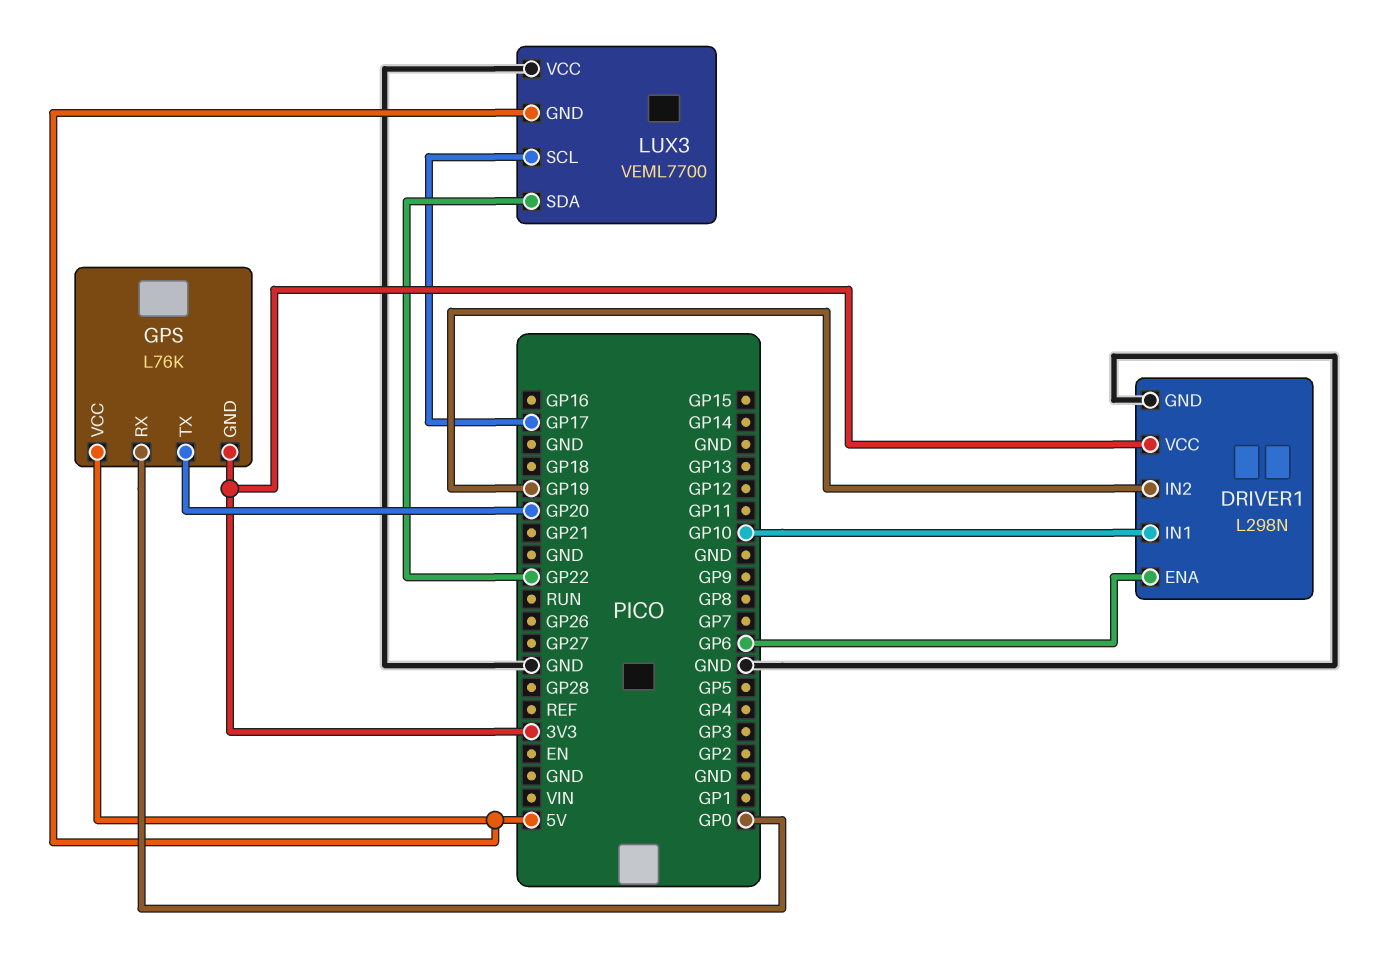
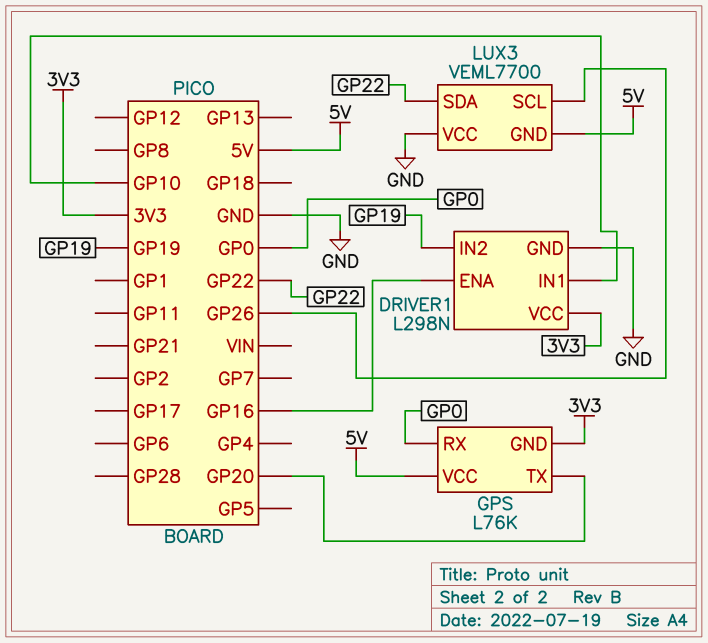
DRIVER1 pin ENA: GP6 -> GP16
LUX3 pin SCL: GP17 -> GP26

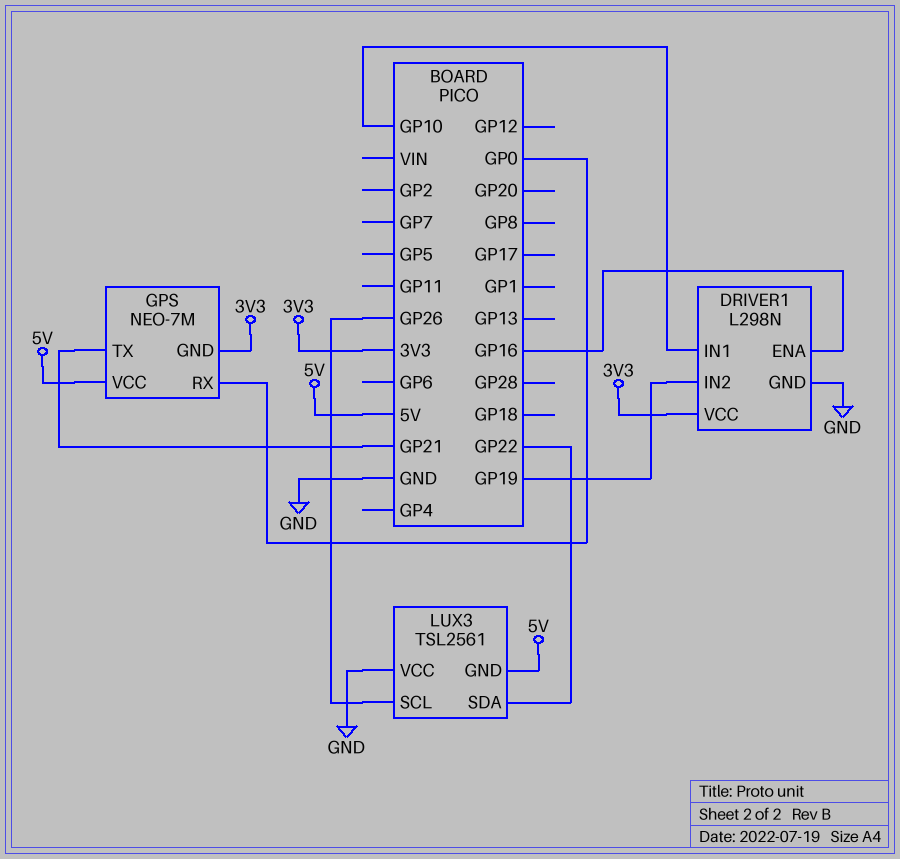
GPS: L76K -> NEO-7M
GPS pin TX: GP20 -> GP21
LUX3: VEML7700 -> TSL2561

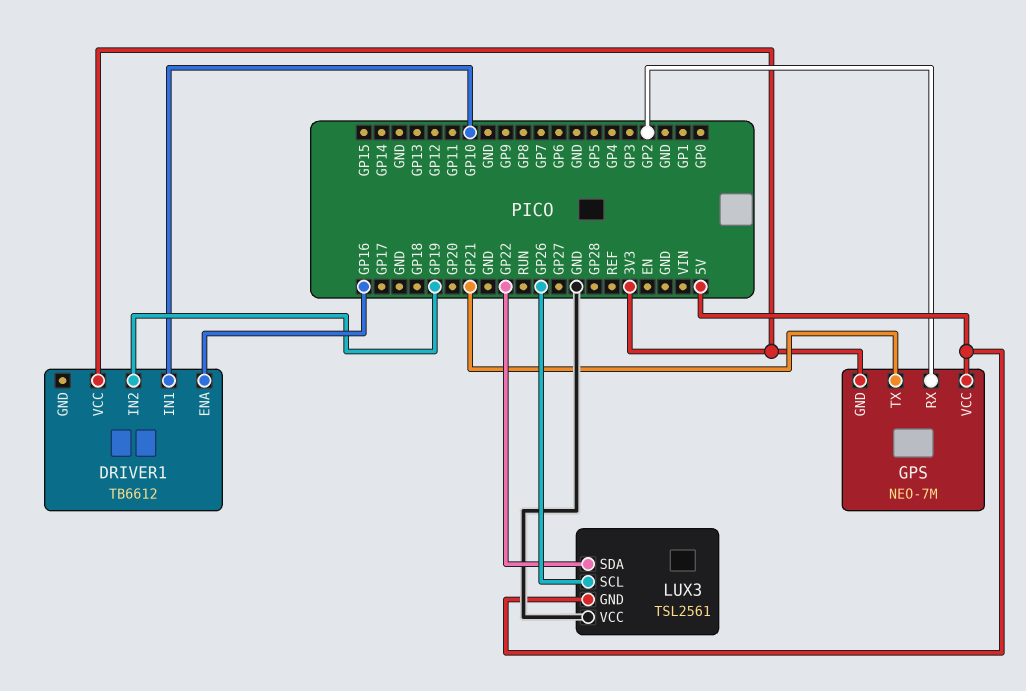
DRIVER1: L298N -> TB6612
DRIVER1 pin GND: GND -> none
GPS pin RX: GP0 -> GP2

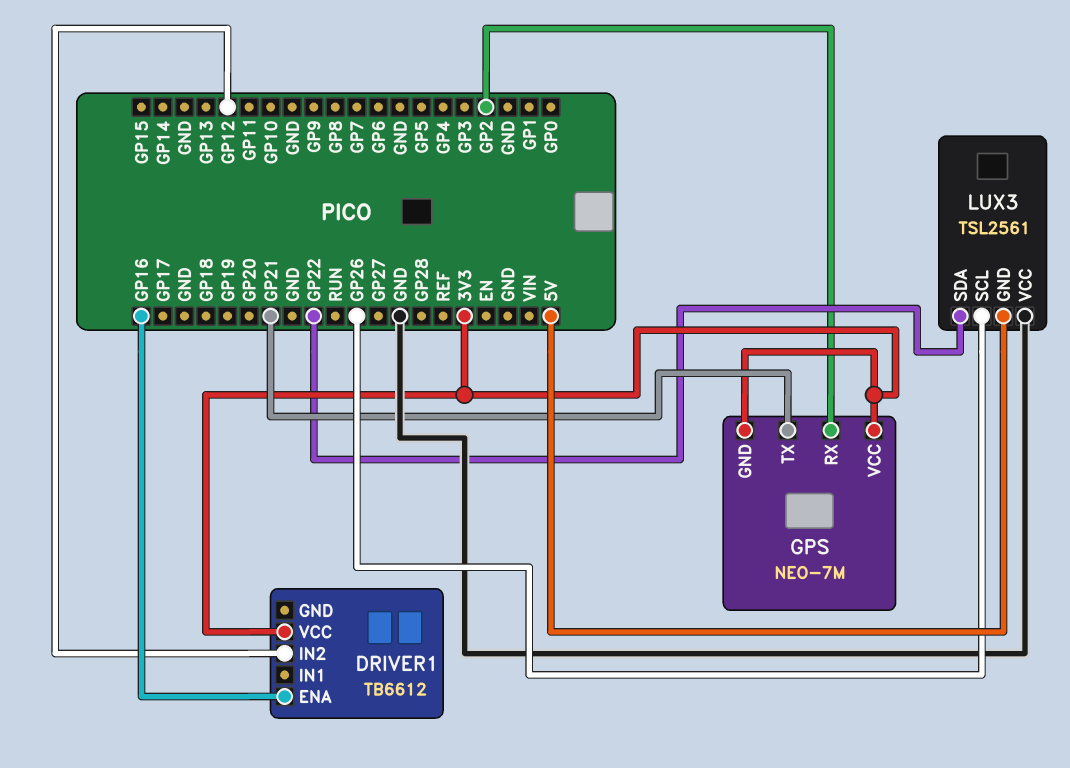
DRIVER1 pin IN1: GP10 -> none
DRIVER1 pin IN2: GP19 -> GP12
GPS pin VCC: 5V -> 3V3

